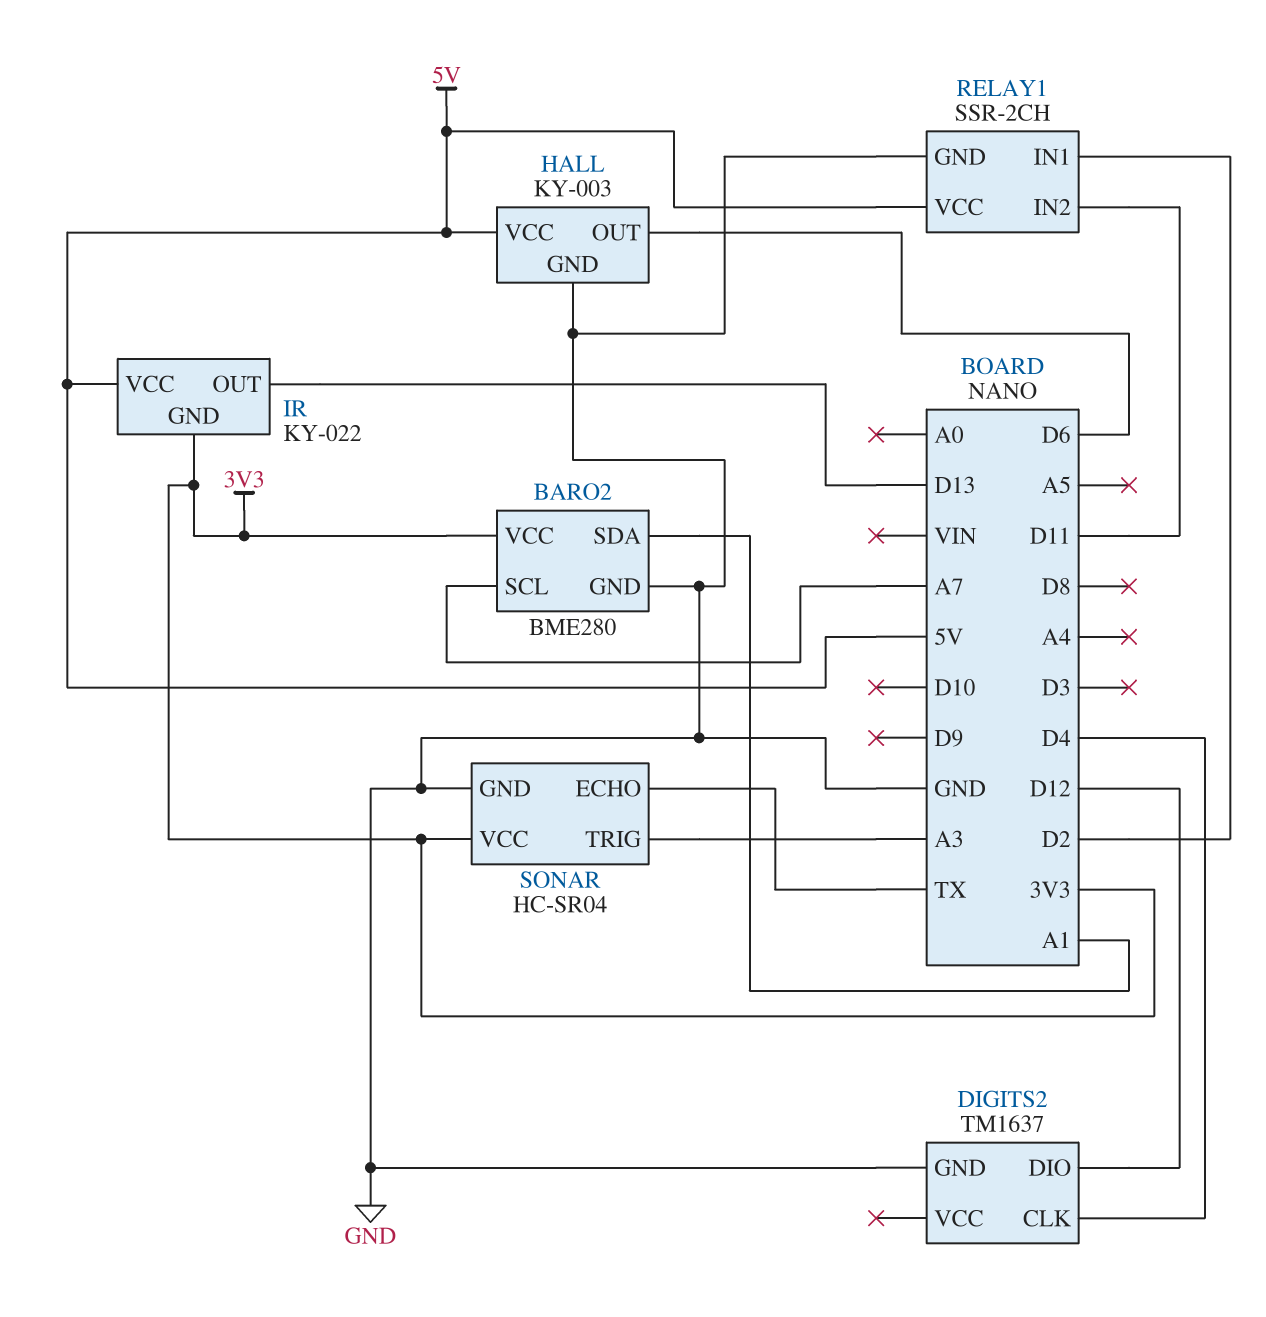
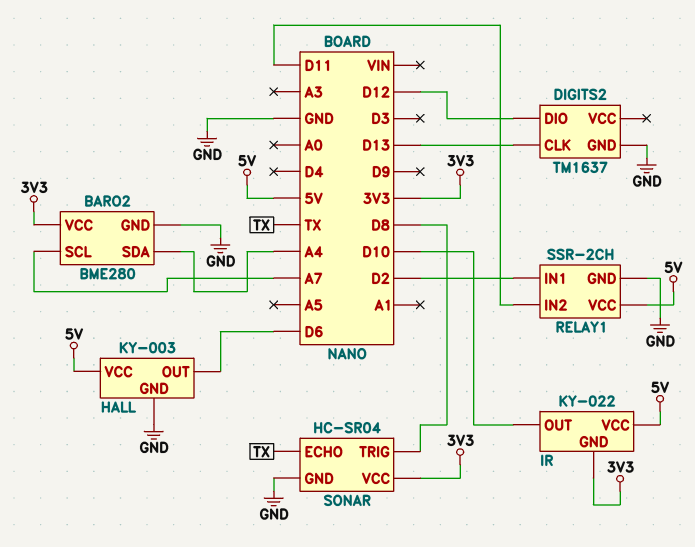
BARO2 pin SDA: A1 -> A4
DIGITS2 pin CLK: D4 -> D13
IR pin OUT: D13 -> D10
SONAR pin TRIG: A3 -> D8

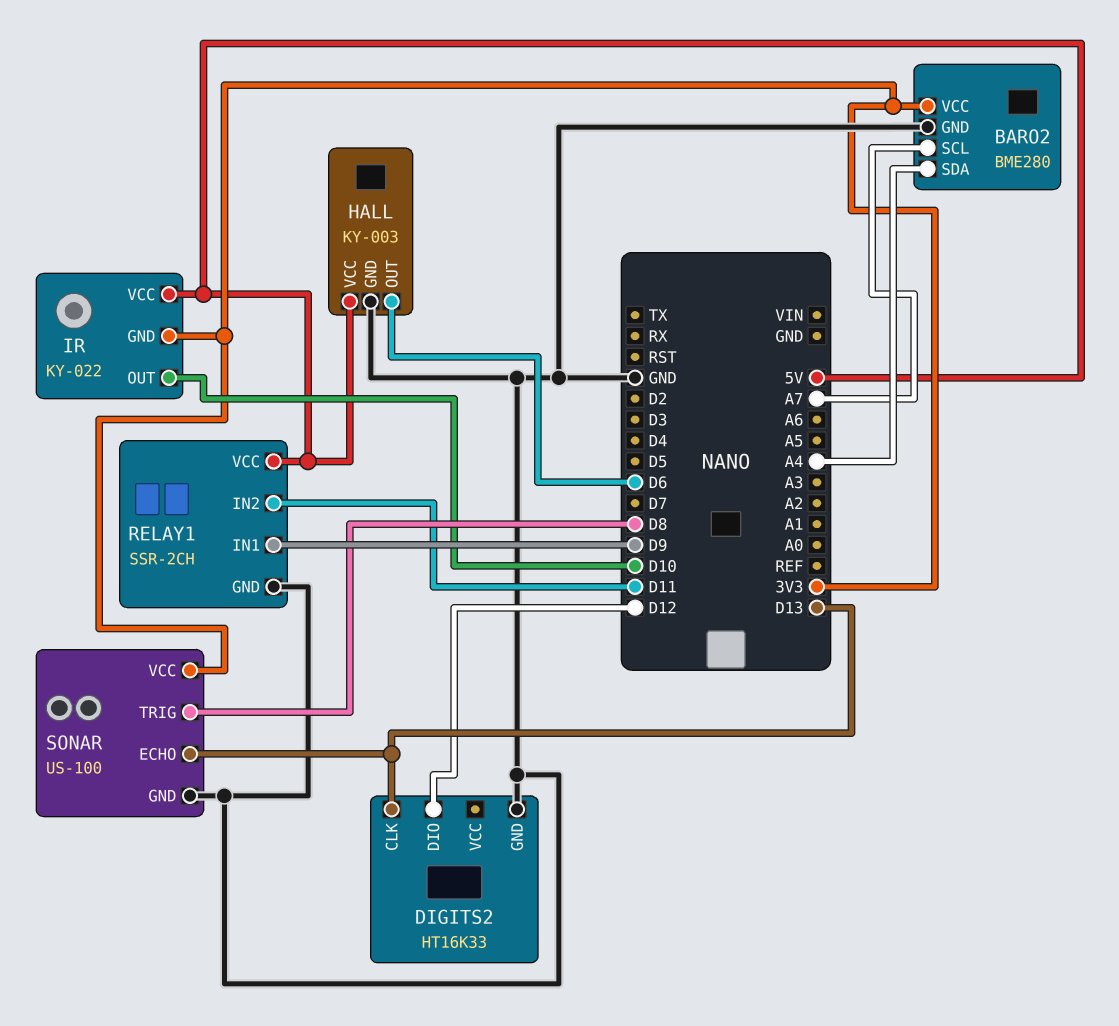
DIGITS2: TM1637 -> HT16K33
RELAY1 pin IN1: D2 -> D9
SONAR: HC-SR04 -> US-100
SONAR pin ECHO: TX -> D13

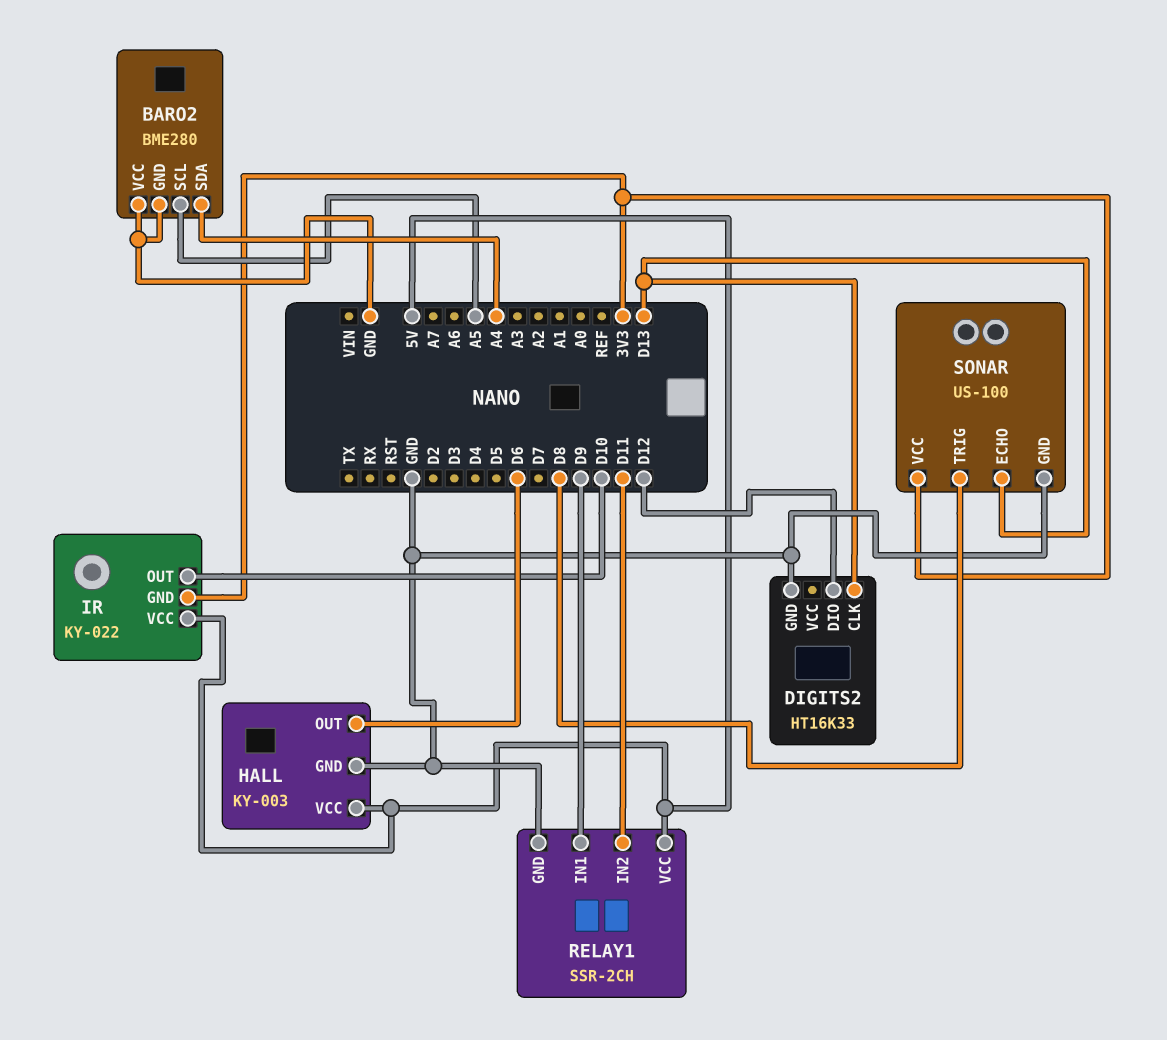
BARO2 pin SCL: A7 -> A5
BARO2 pin VCC: 3V3 -> GND

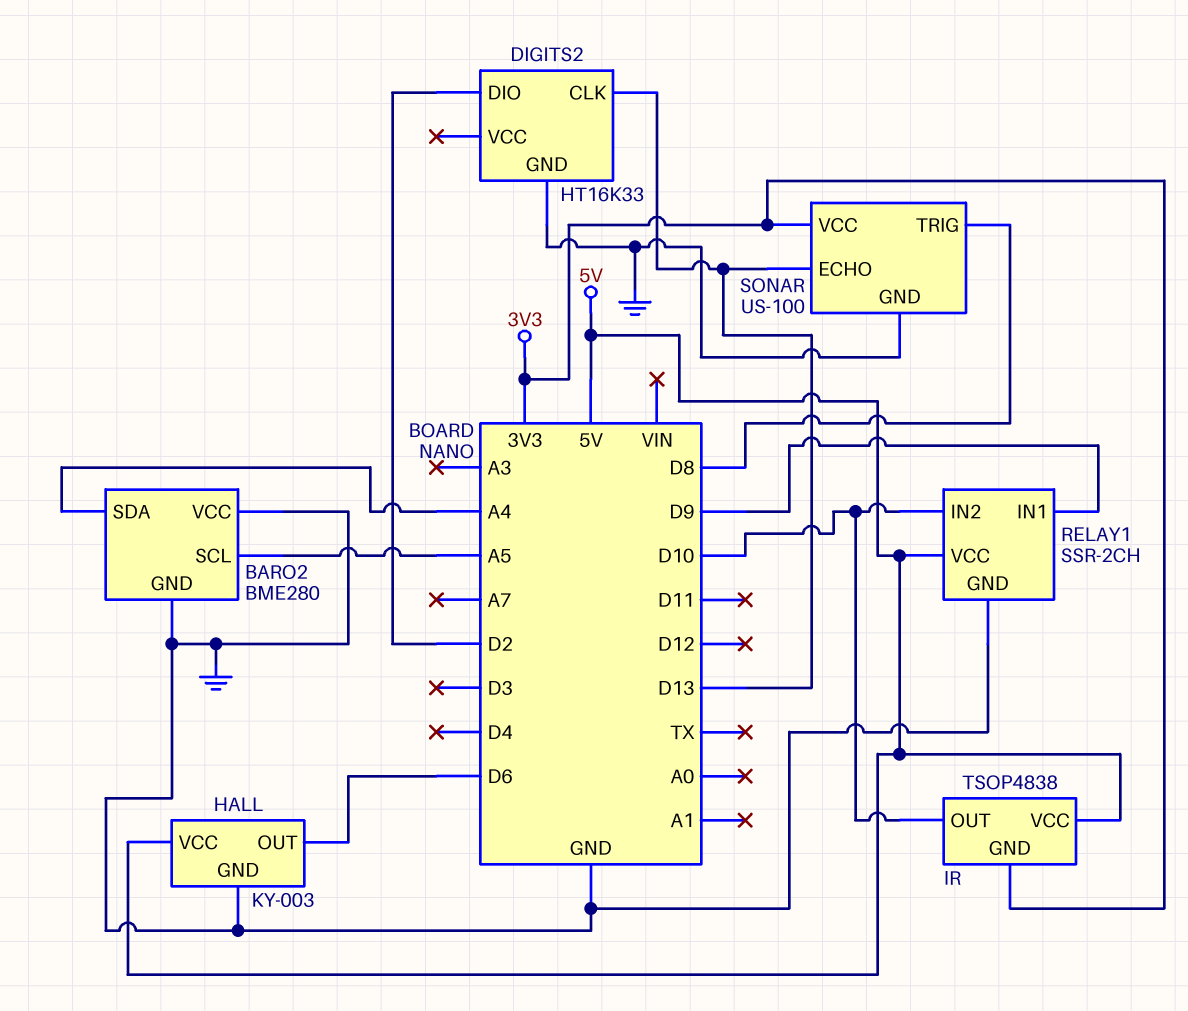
DIGITS2 pin DIO: D12 -> D2
IR: KY-022 -> TSOP4838
RELAY1 pin IN2: D11 -> D10

